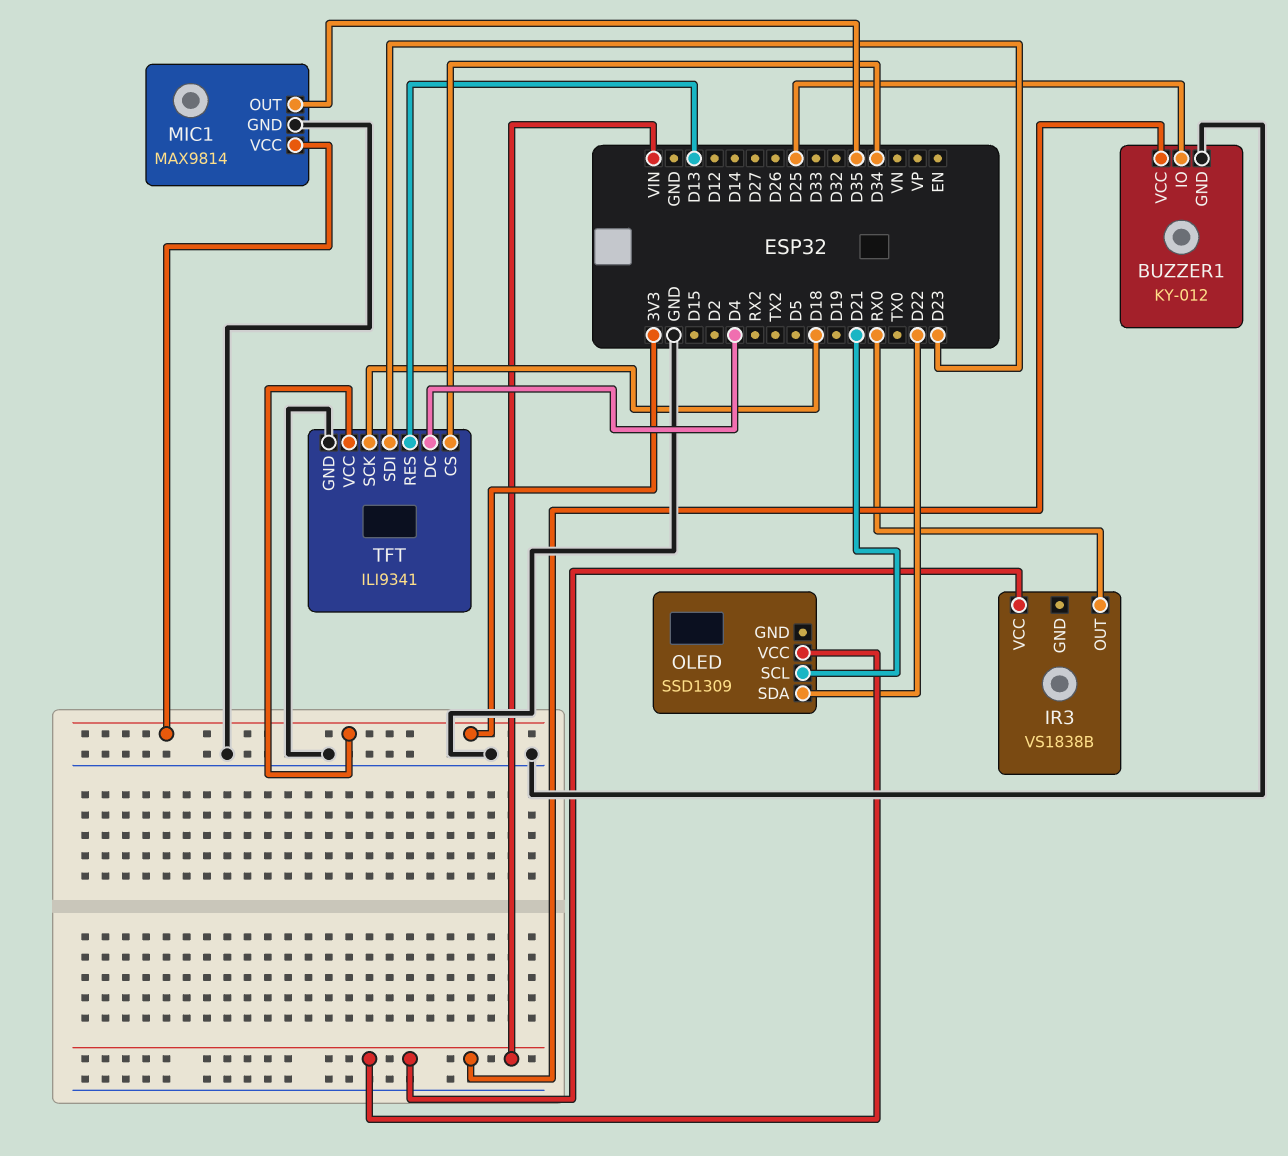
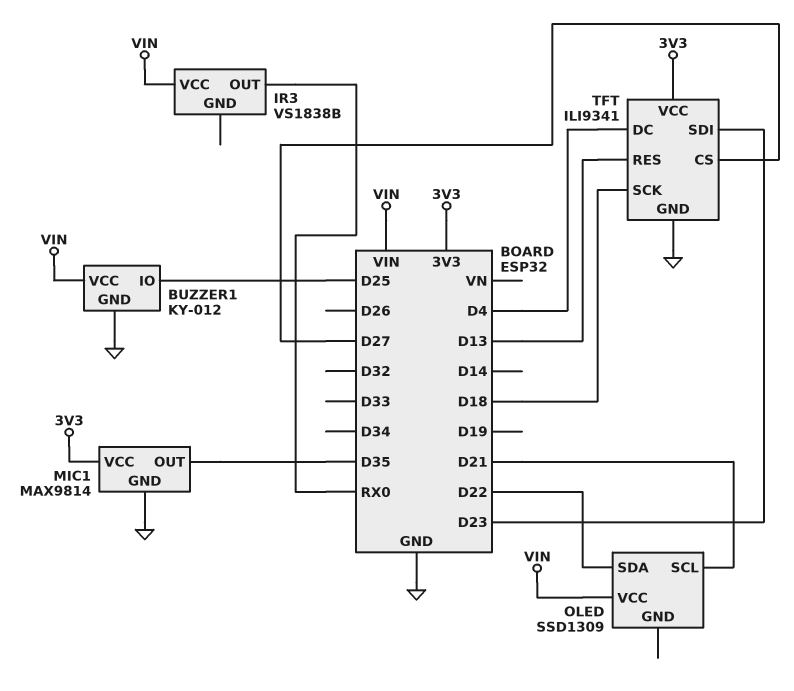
TFT pin CS: D34 -> D27

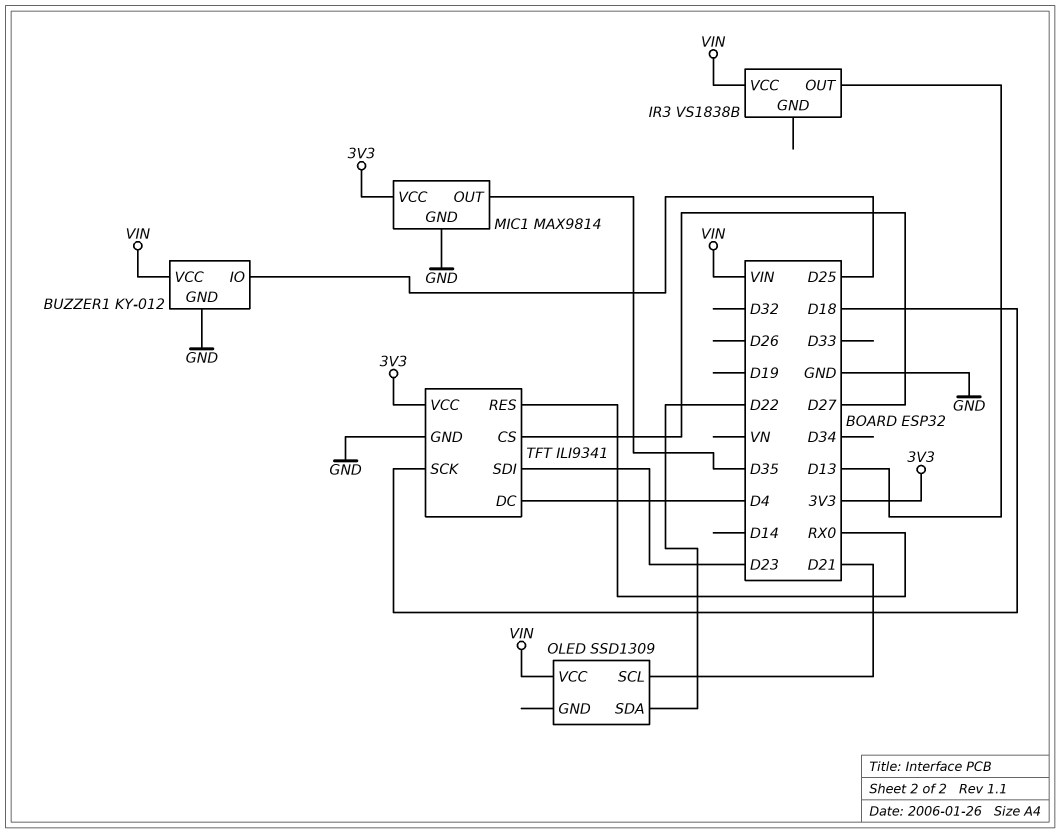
IR3 pin OUT: RX0 -> D13
TFT pin RES: D13 -> RX0

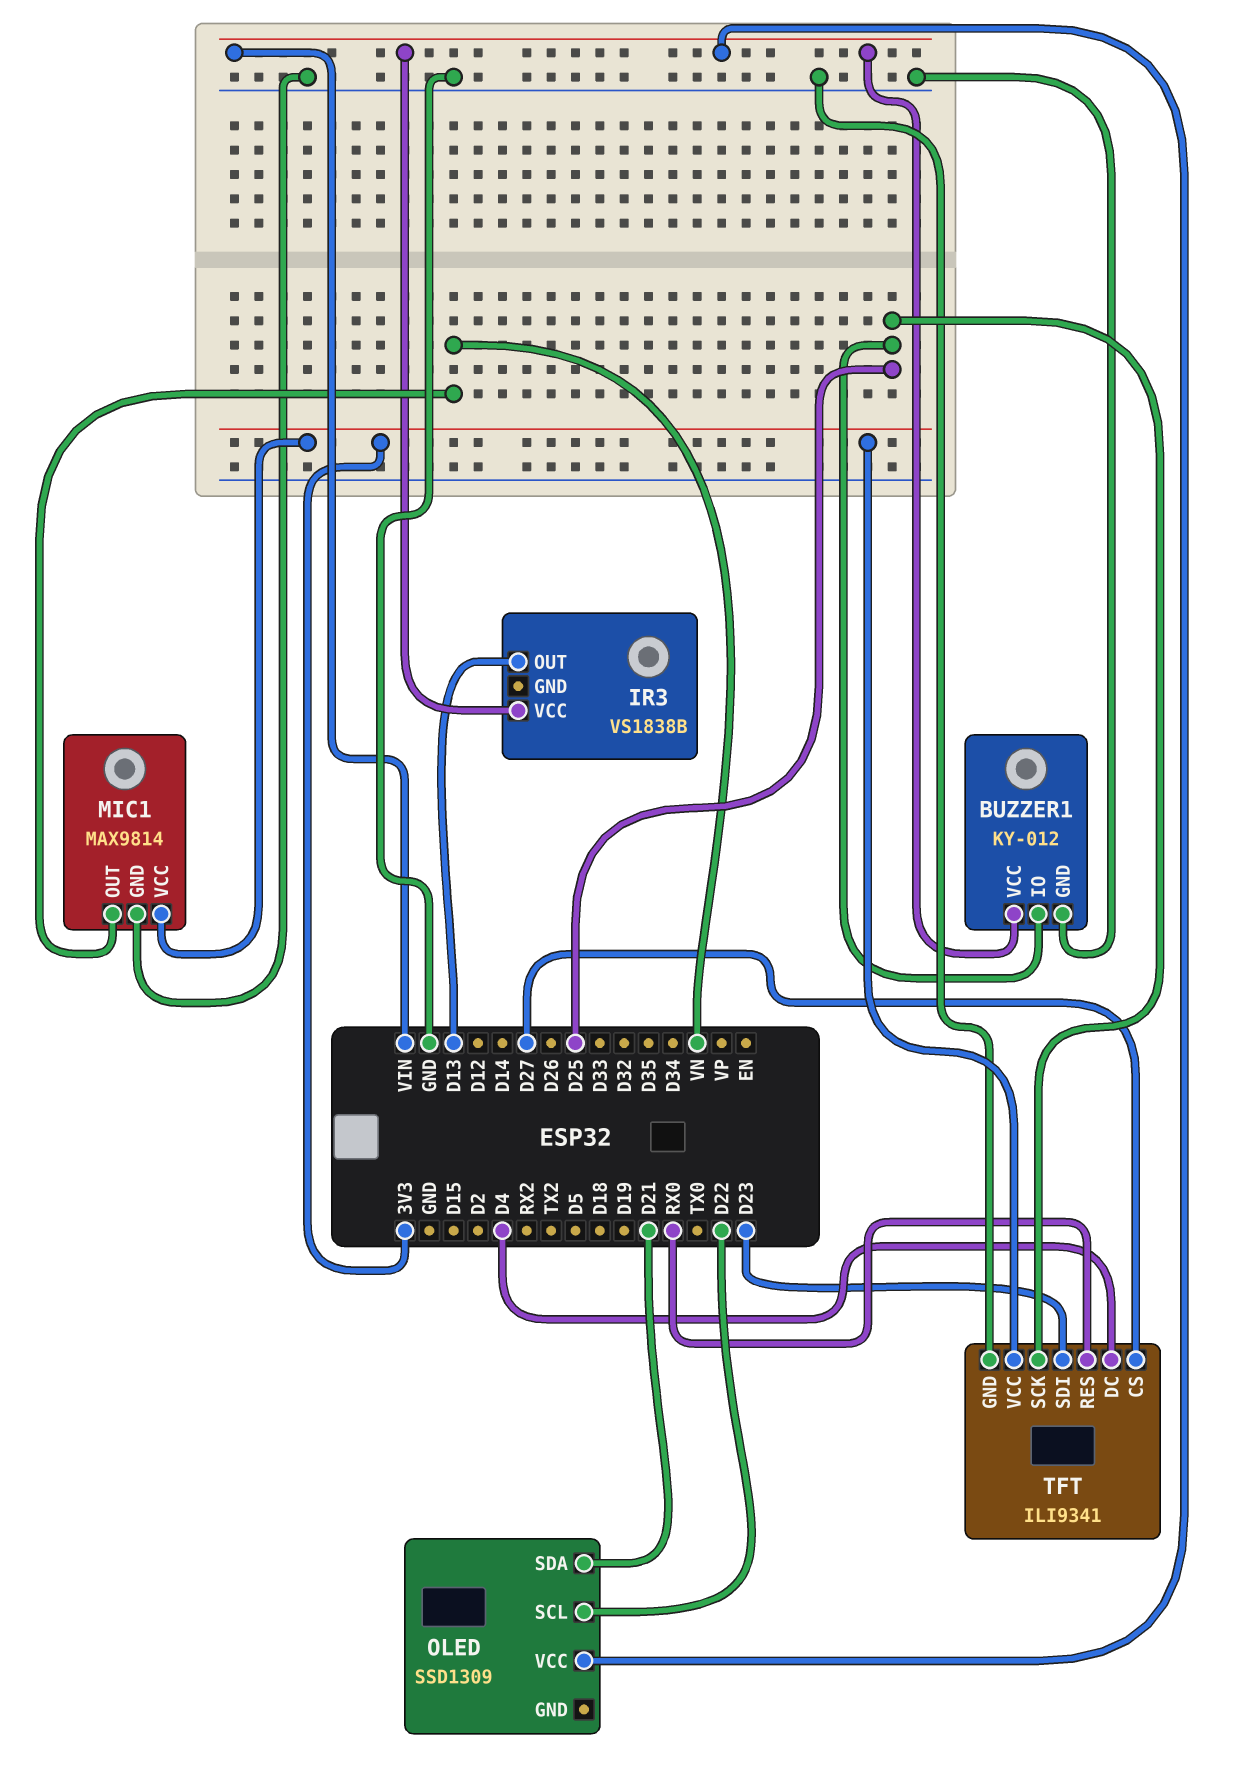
MIC1 pin OUT: D35 -> VN
OLED pin SCL: D21 -> D22
OLED pin SDA: D22 -> D21
TFT pin SCK: D18 -> D25

